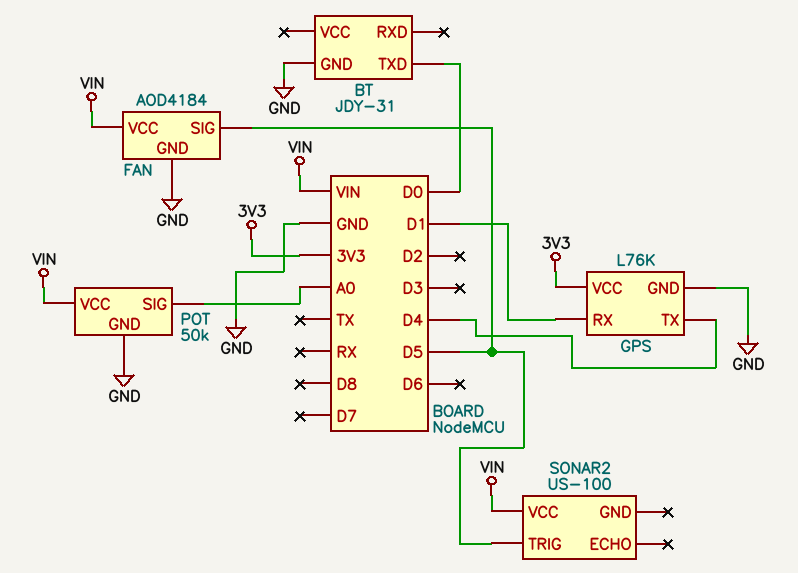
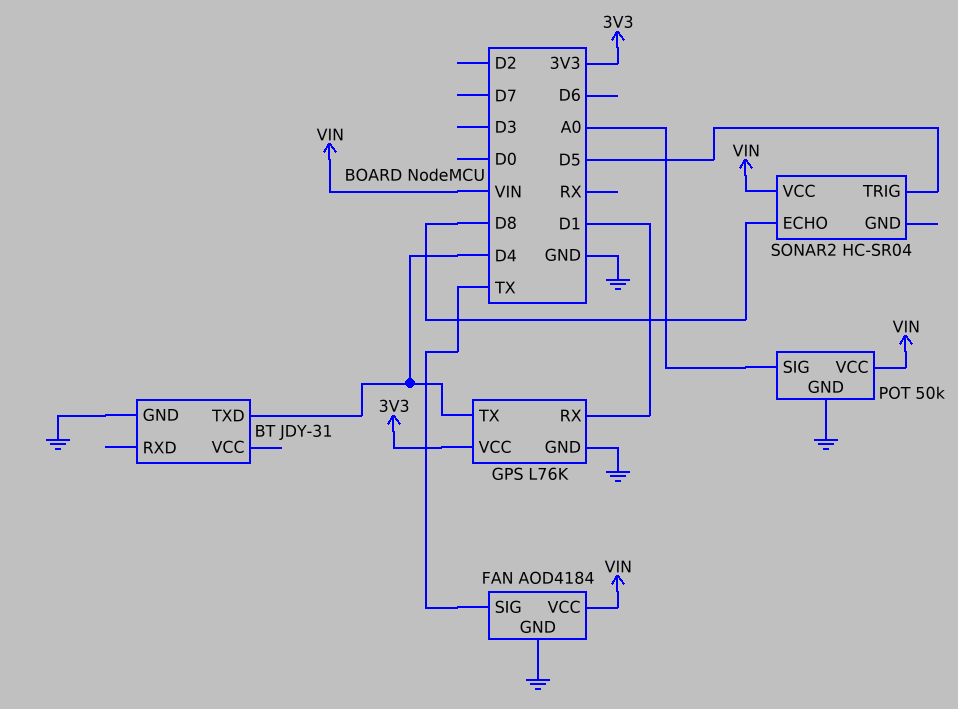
BT pin TXD: D0 -> D4
FAN pin SIG: D5 -> TX
SONAR2: US-100 -> HC-SR04
SONAR2 pin ECHO: none -> D8

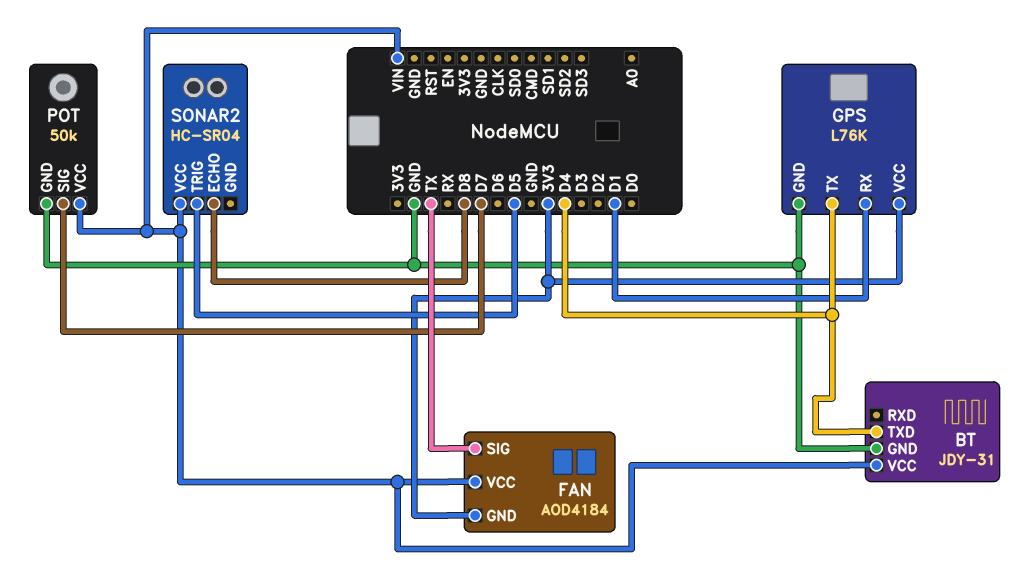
BT pin VCC: none -> VIN
FAN pin GND: GND -> 3V3
POT pin SIG: A0 -> D7

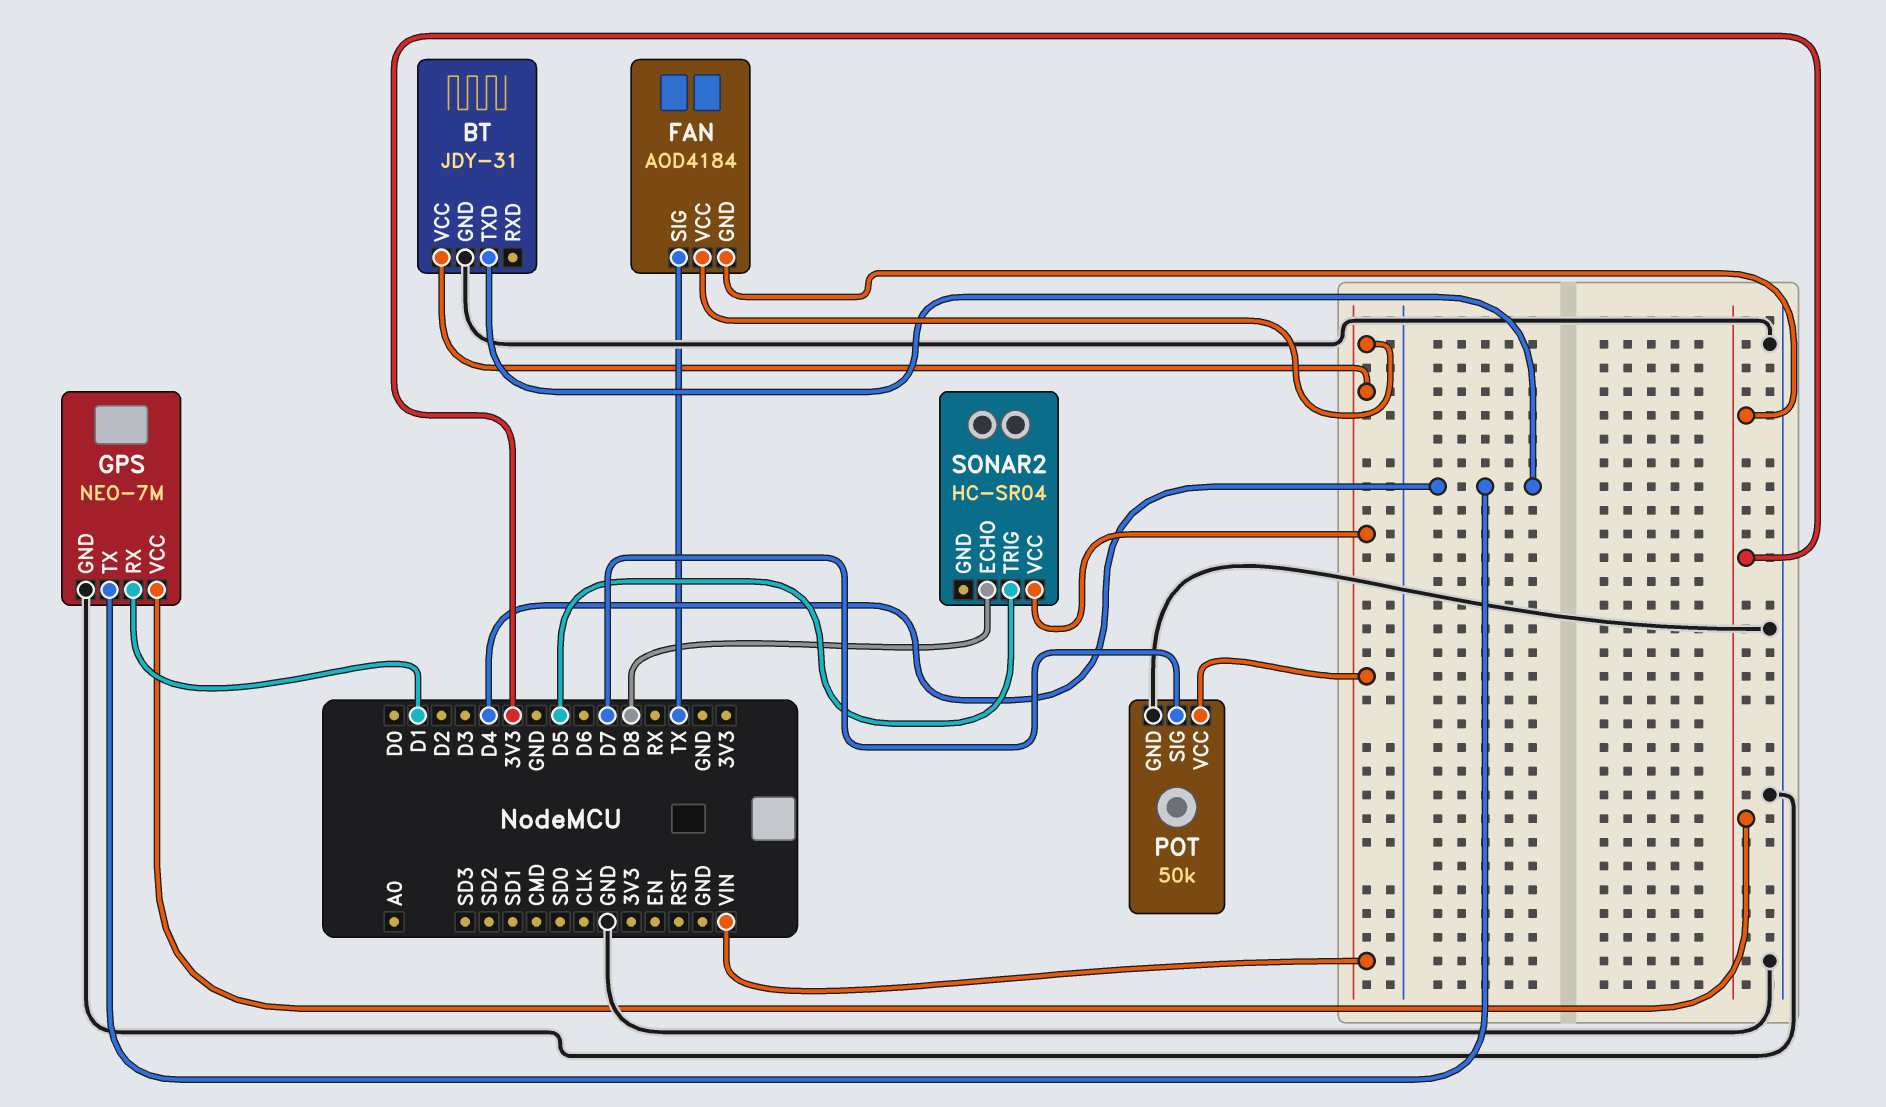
GPS: L76K -> NEO-7M

